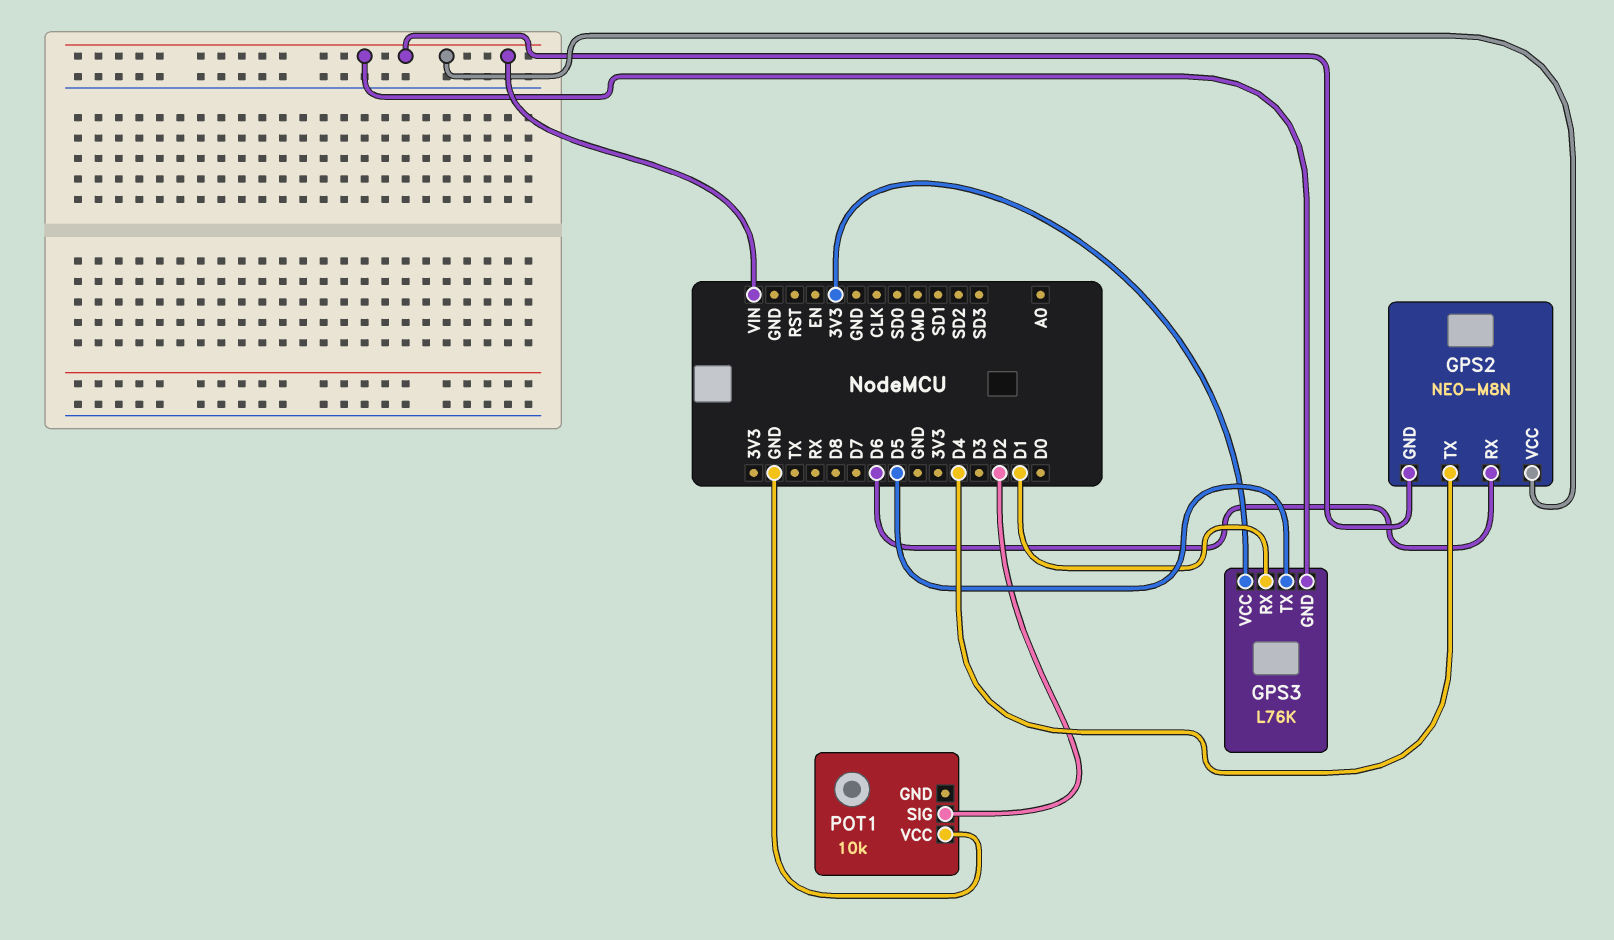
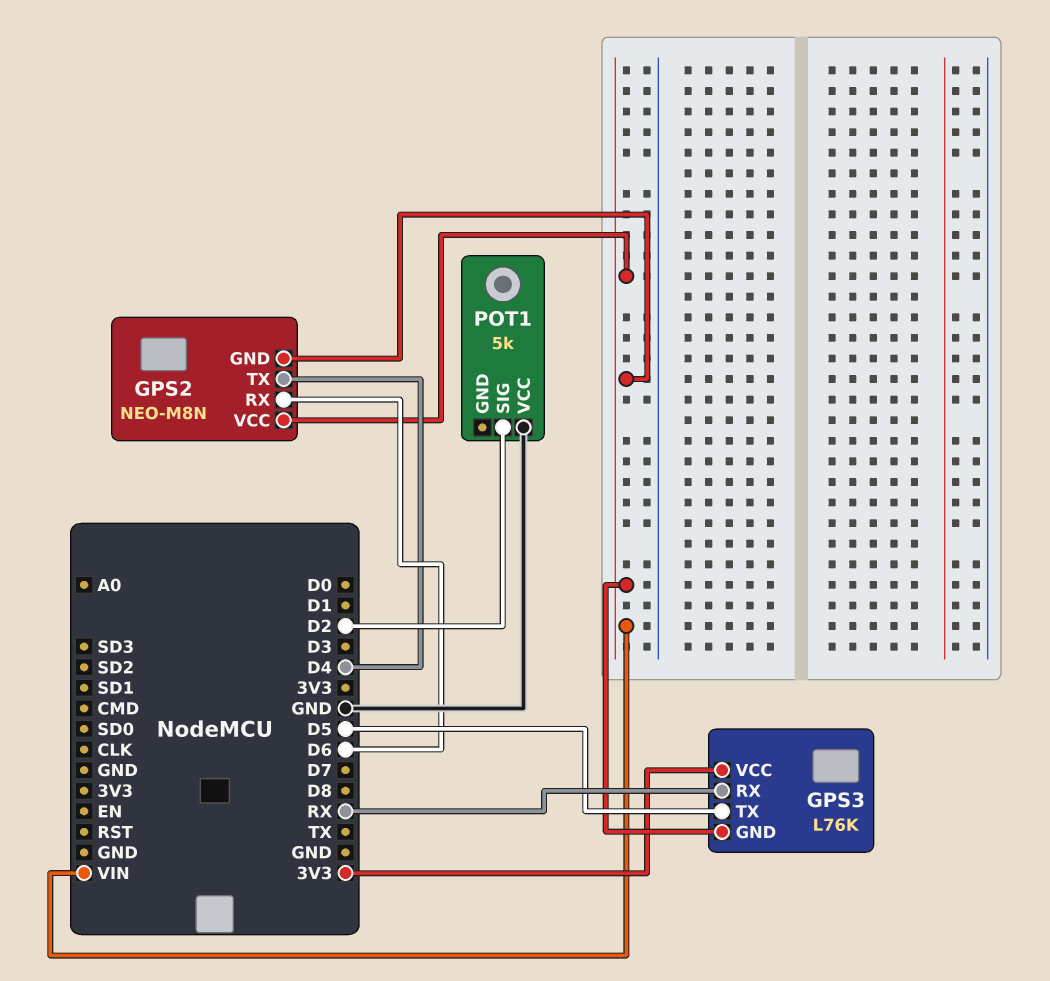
GPS3 pin RX: D1 -> RX
POT1: 10k -> 5k

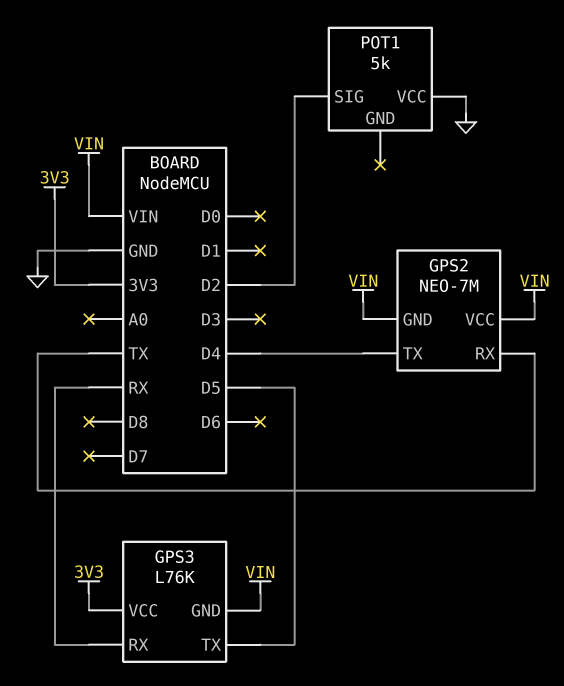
GPS2: NEO-M8N -> NEO-7M
GPS2 pin RX: D6 -> TX

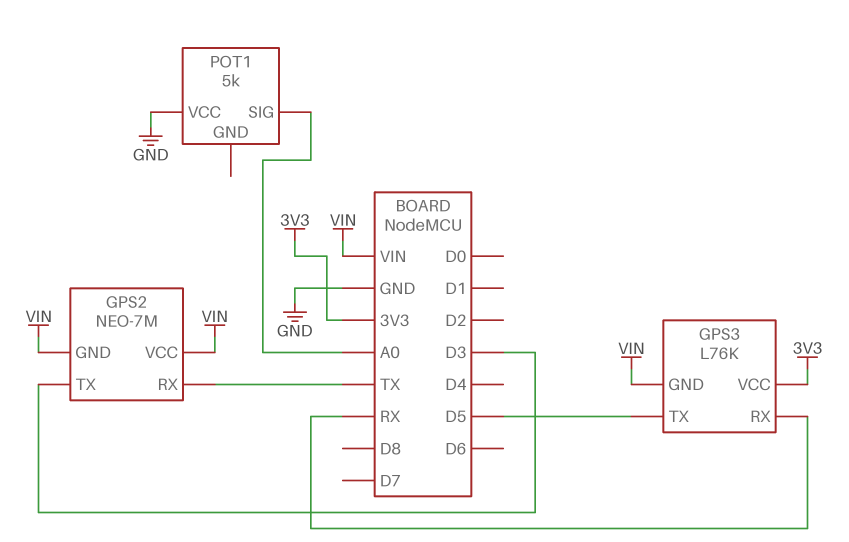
GPS2 pin TX: D4 -> D3
POT1 pin SIG: D2 -> A0

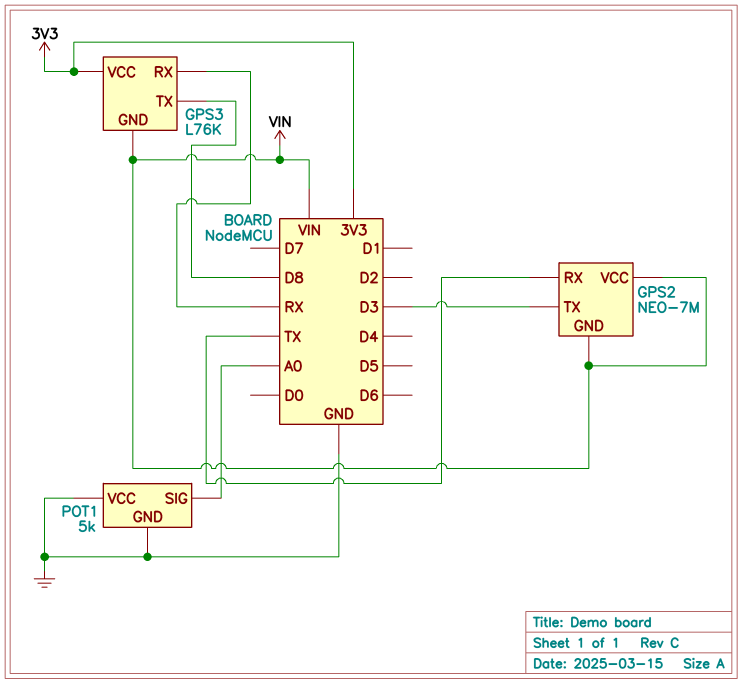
GPS3 pin TX: D5 -> D8
POT1 pin GND: none -> GND

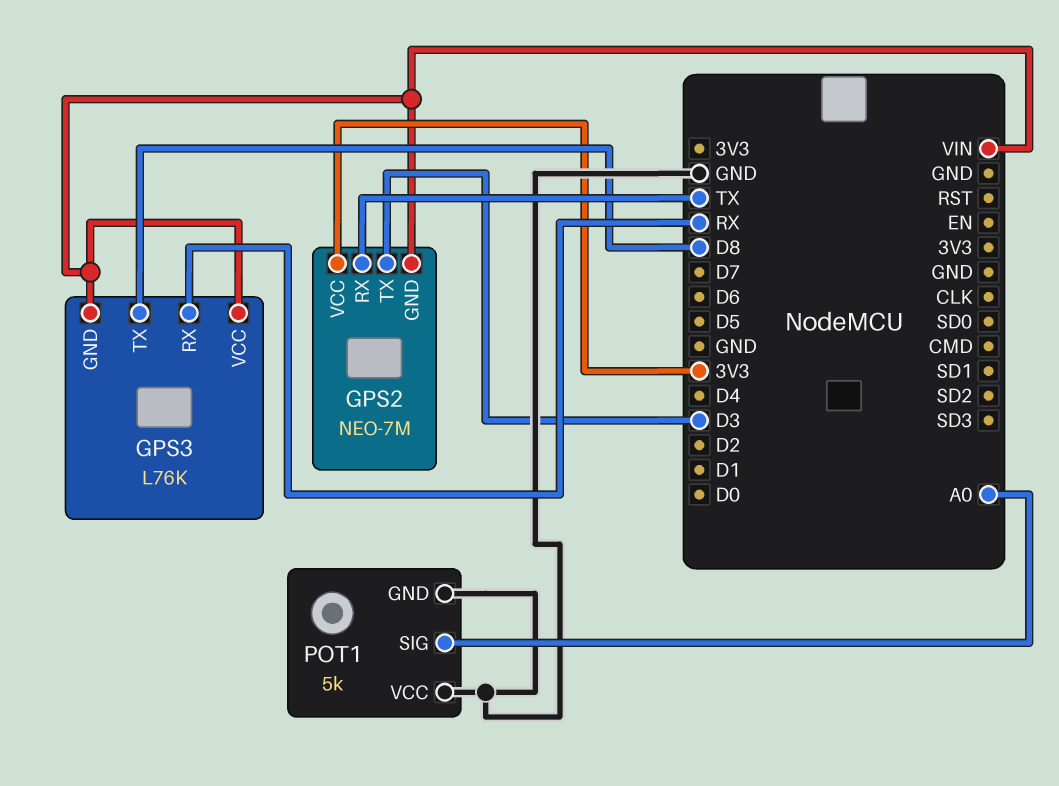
GPS2 pin VCC: VIN -> 3V3
GPS3 pin VCC: 3V3 -> VIN

